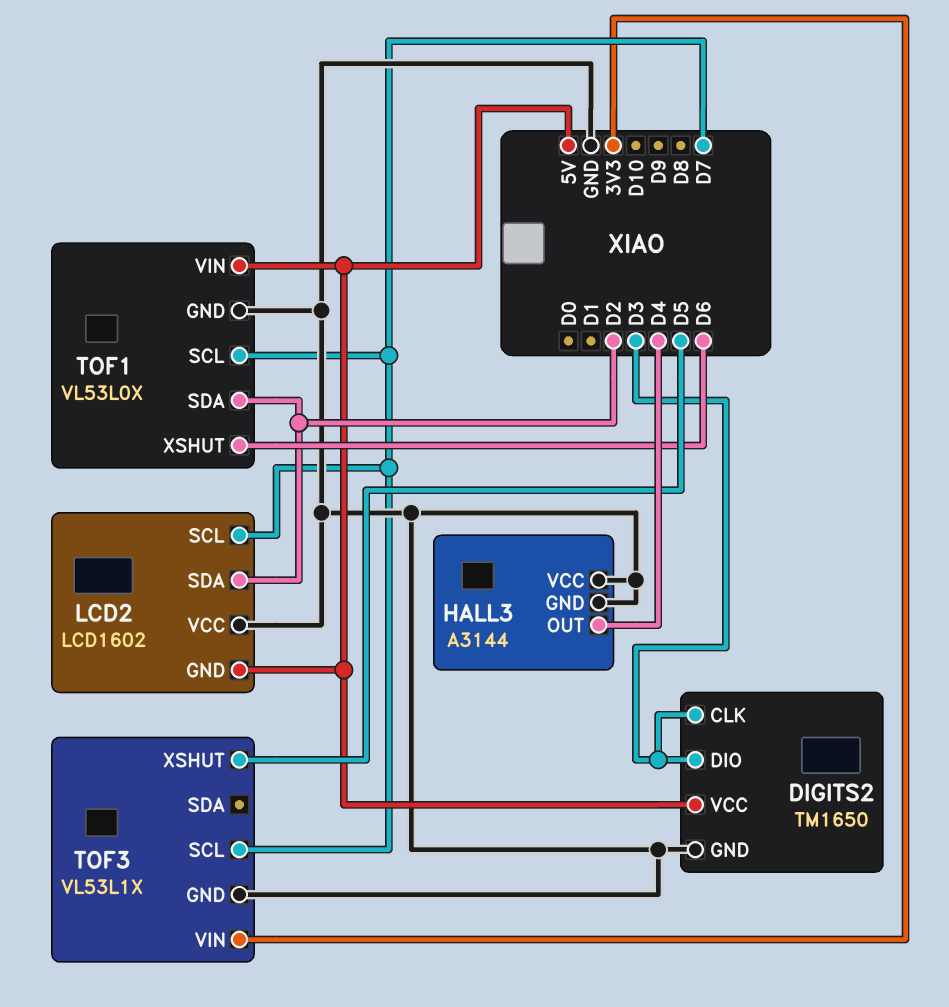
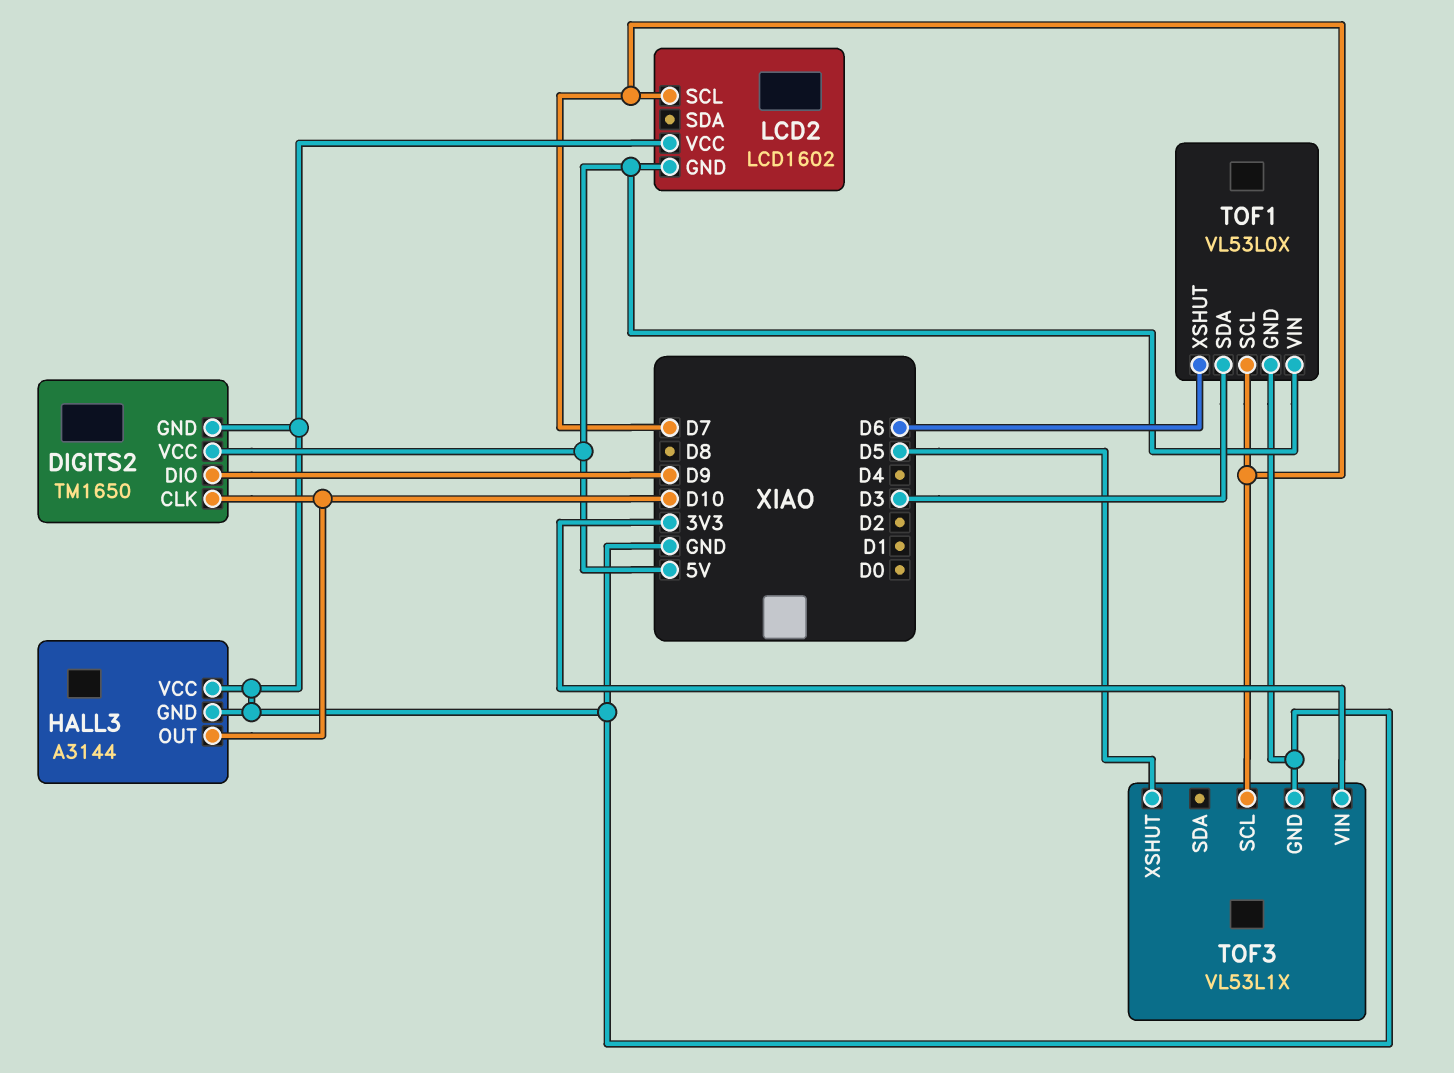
DIGITS2 pin CLK: D3 -> D10
DIGITS2 pin DIO: D3 -> D9
HALL3 pin OUT: D4 -> D10
LCD2 pin SDA: D2 -> none
TOF1 pin SDA: D2 -> D3

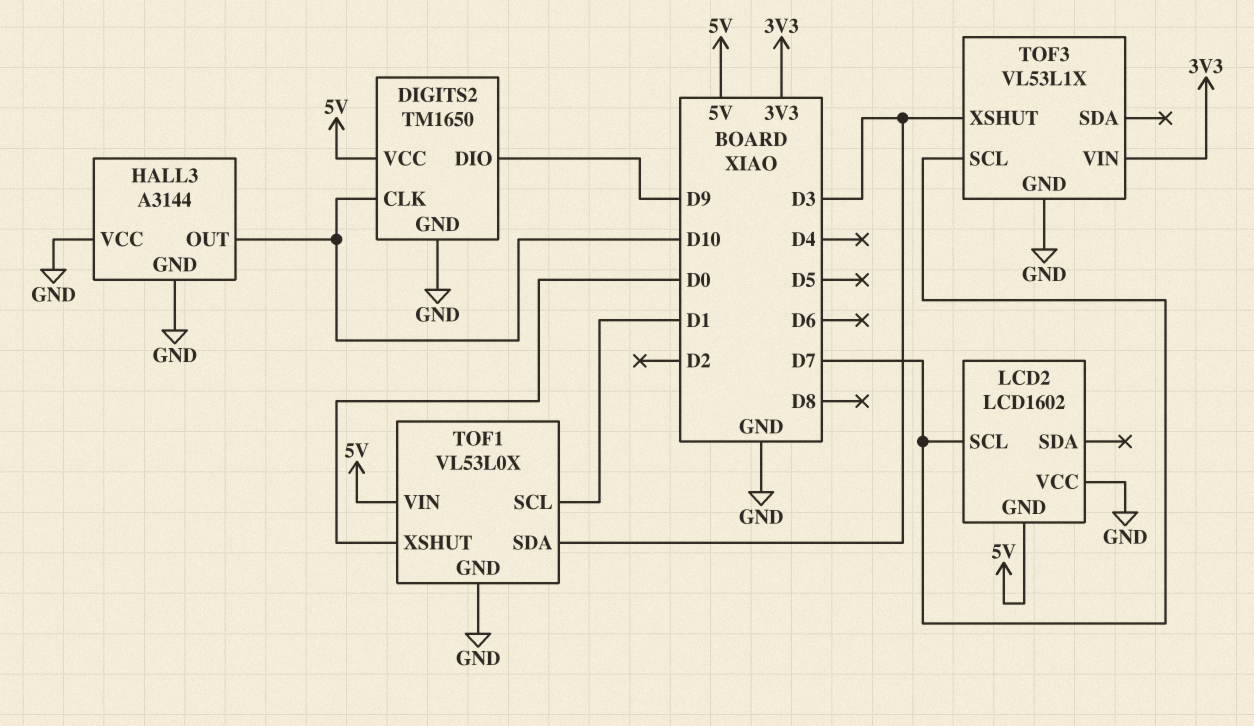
TOF1 pin SCL: D7 -> D1
TOF1 pin XSHUT: D6 -> D0
TOF3 pin XSHUT: D5 -> D3

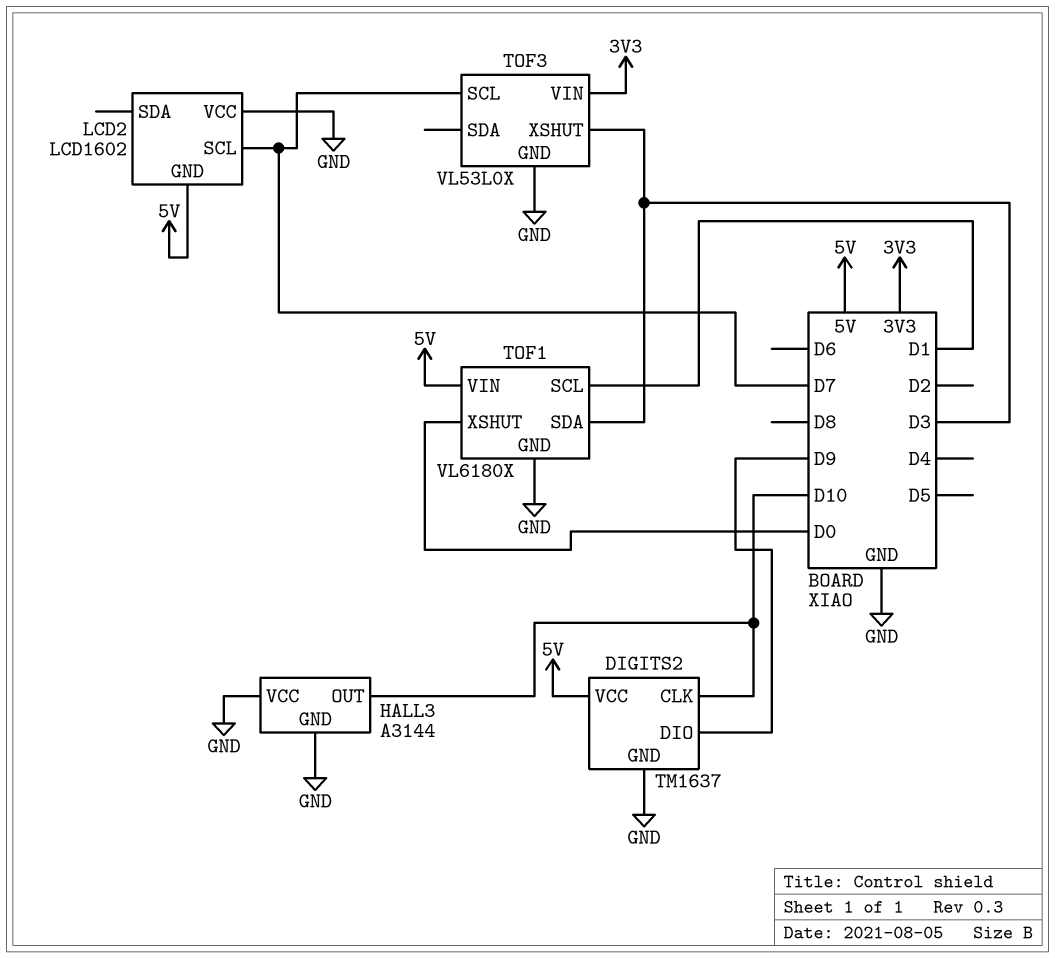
DIGITS2: TM1650 -> TM1637
TOF1: VL53L0X -> VL6180X
TOF3: VL53L1X -> VL53L0X

